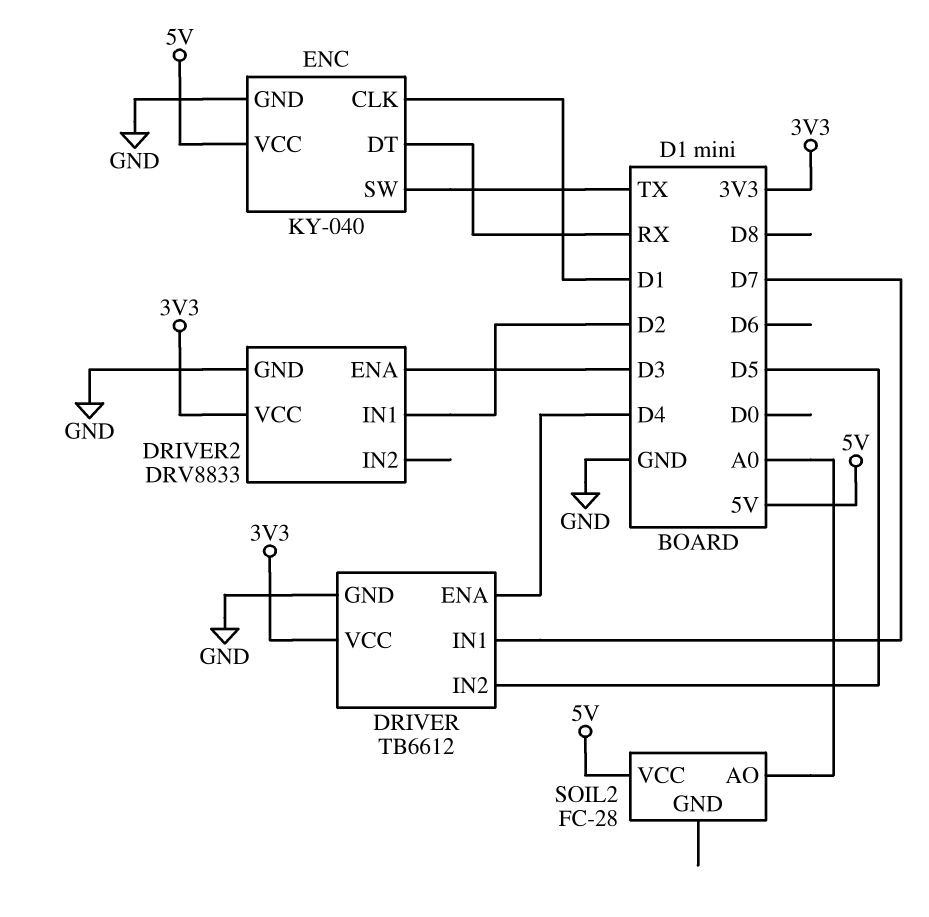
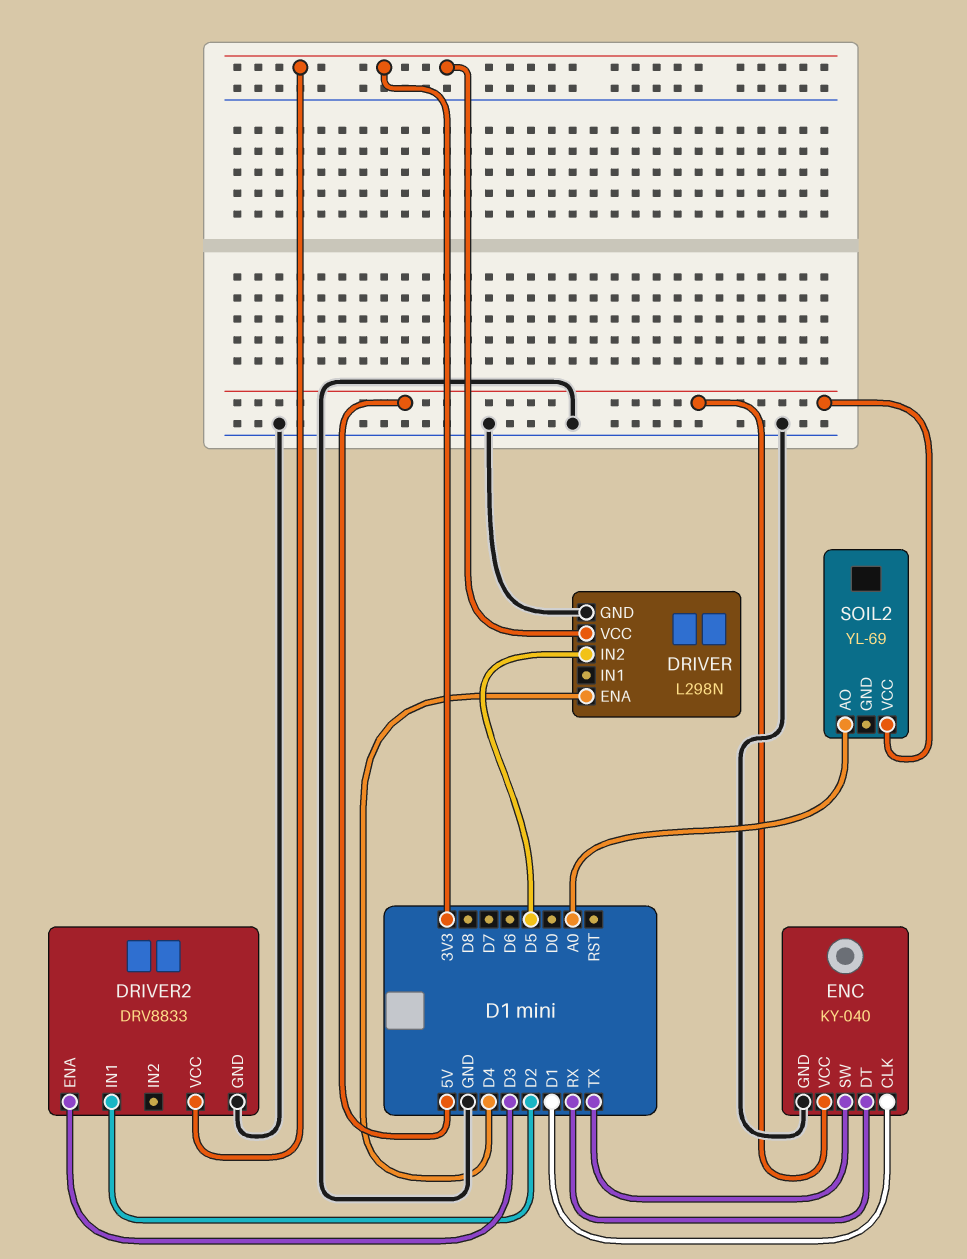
DRIVER: TB6612 -> L298N
DRIVER pin IN1: D7 -> none
SOIL2: FC-28 -> YL-69

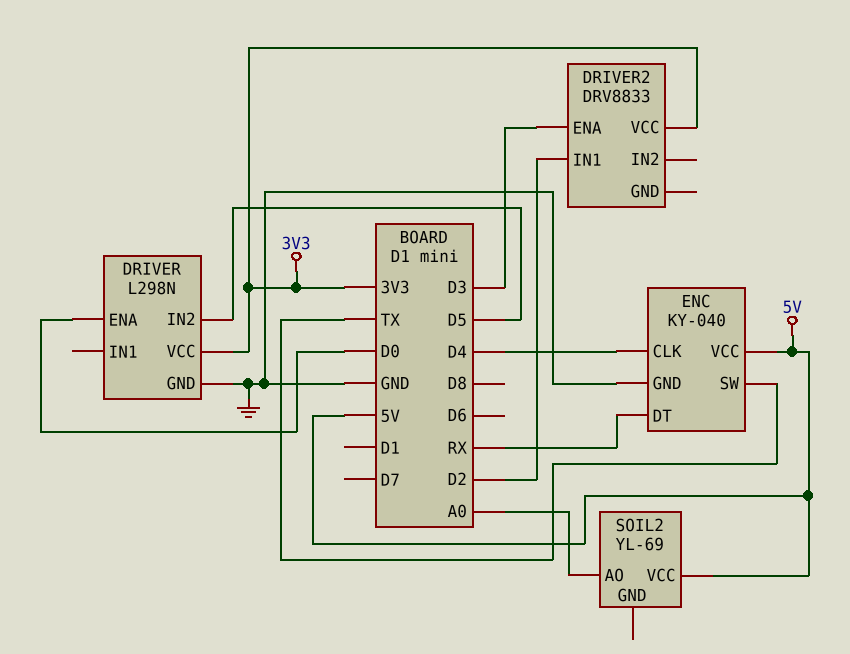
DRIVER pin ENA: D4 -> D0
DRIVER2 pin GND: GND -> none
ENC pin CLK: D1 -> D4

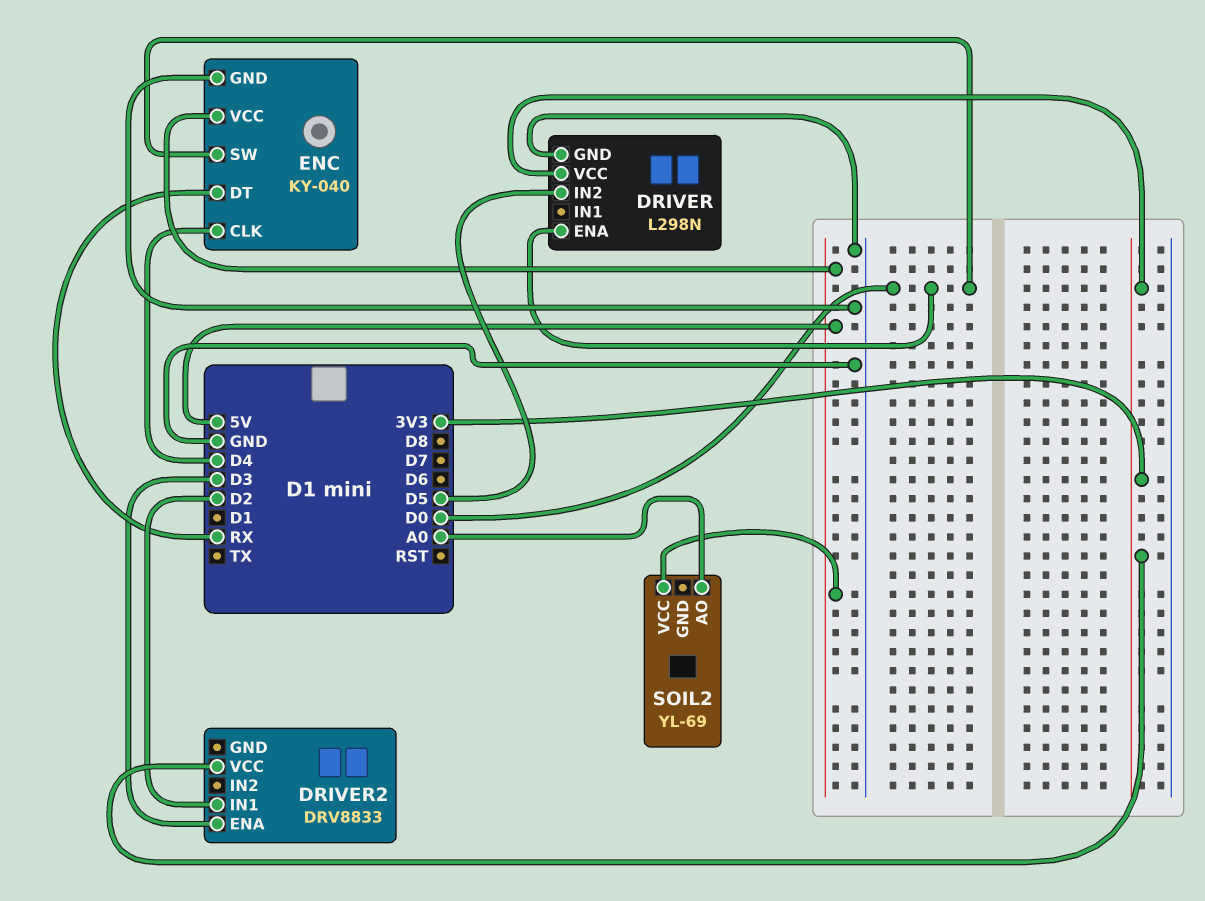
ENC pin SW: TX -> D0

